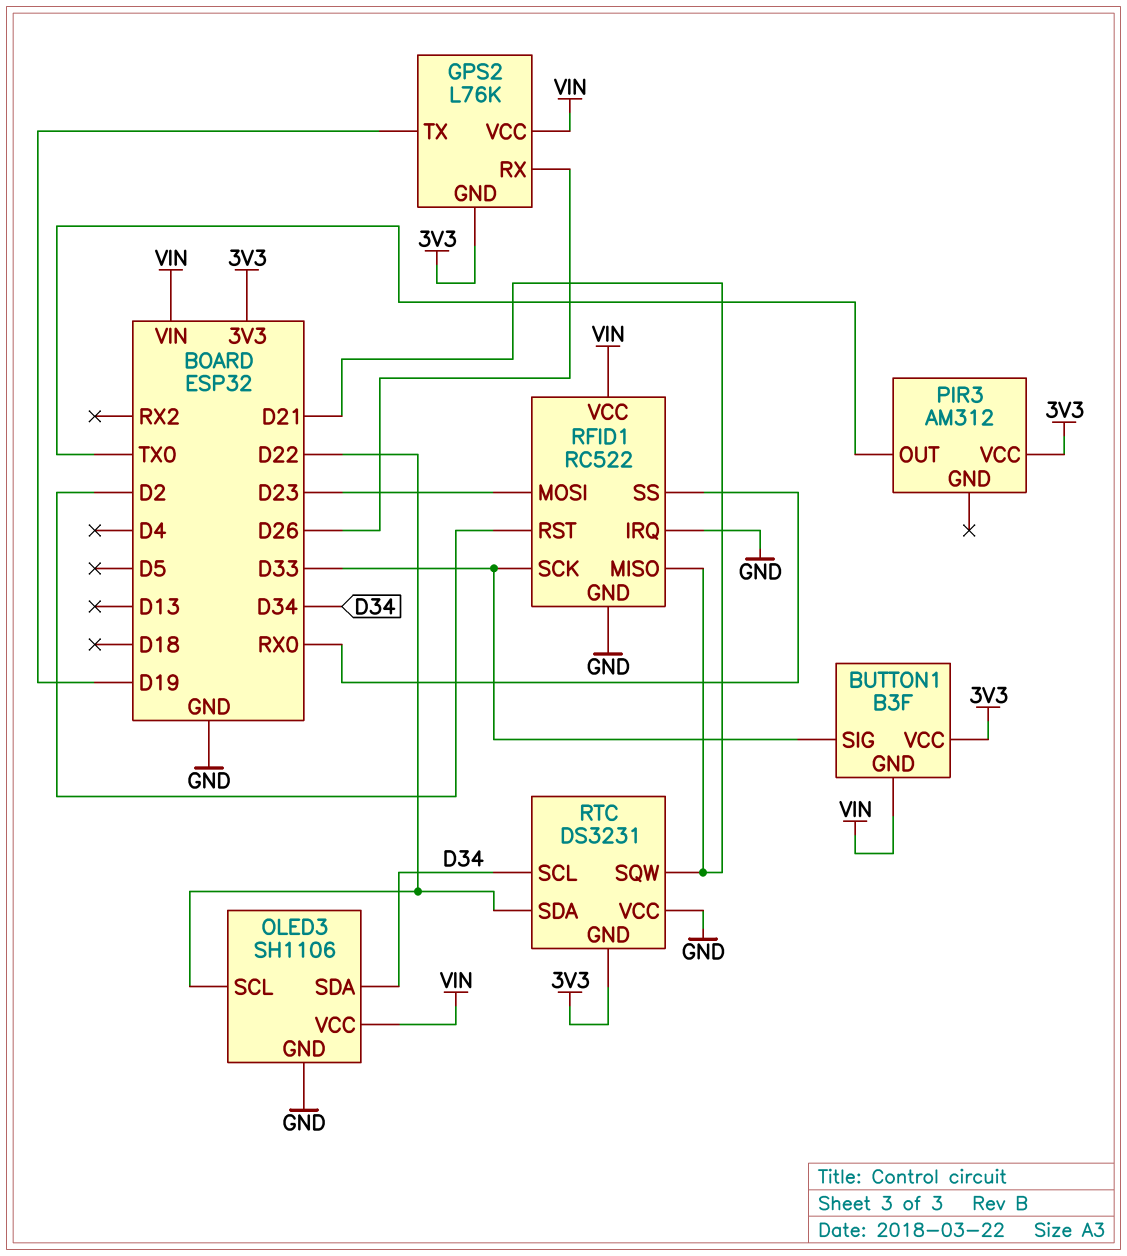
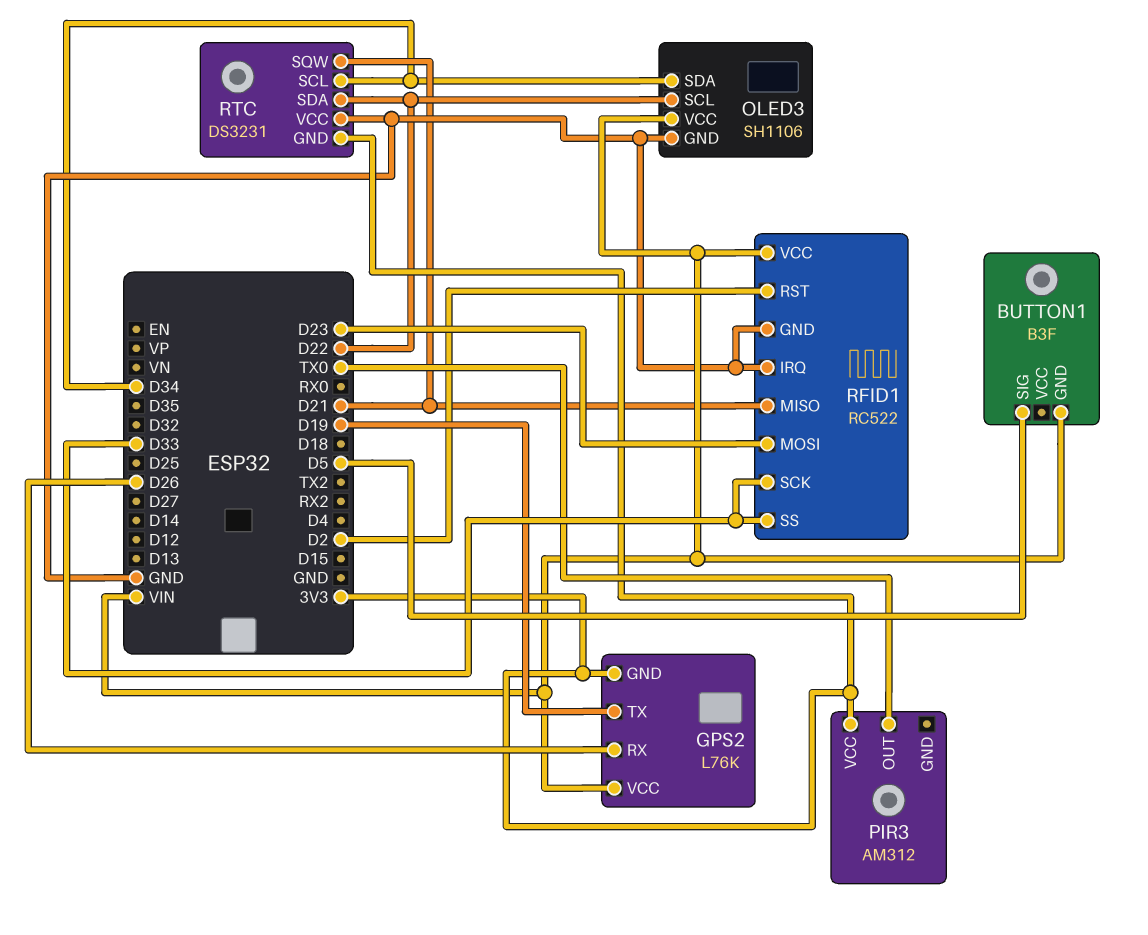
BUTTON1 pin SIG: D33 -> D5
BUTTON1 pin VCC: 3V3 -> none
RFID1 pin SS: RX0 -> D33

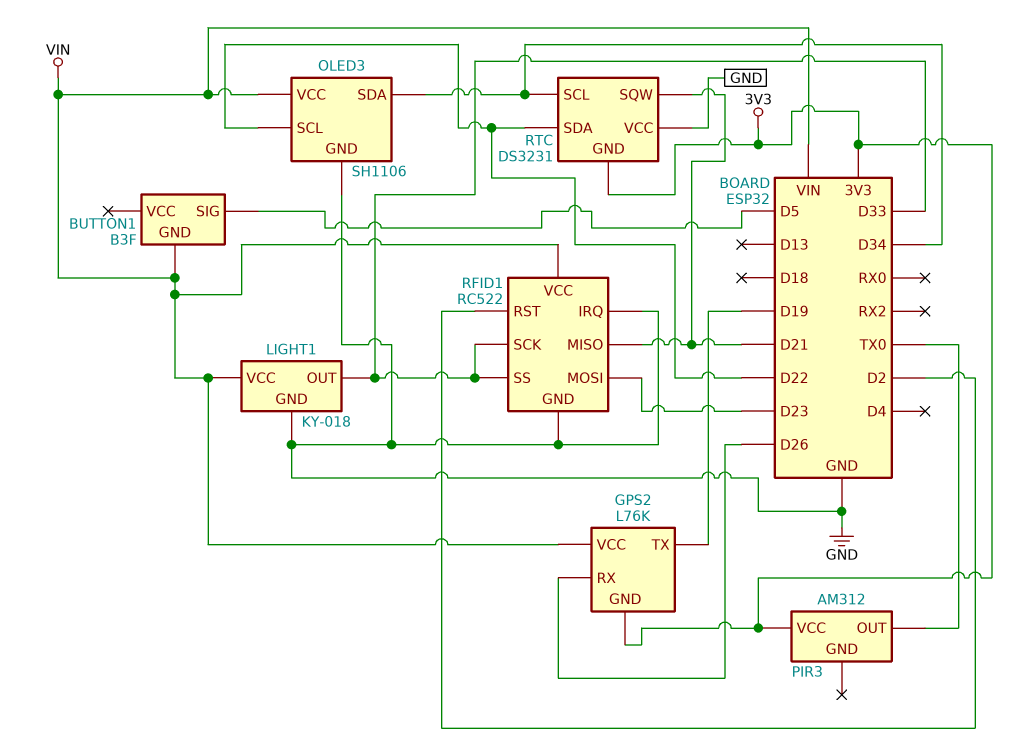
LIGHT1: none -> KY-018
LIGHT1 pin GND: none -> GND
LIGHT1 pin OUT: none -> D33
LIGHT1 pin VCC: none -> VIN

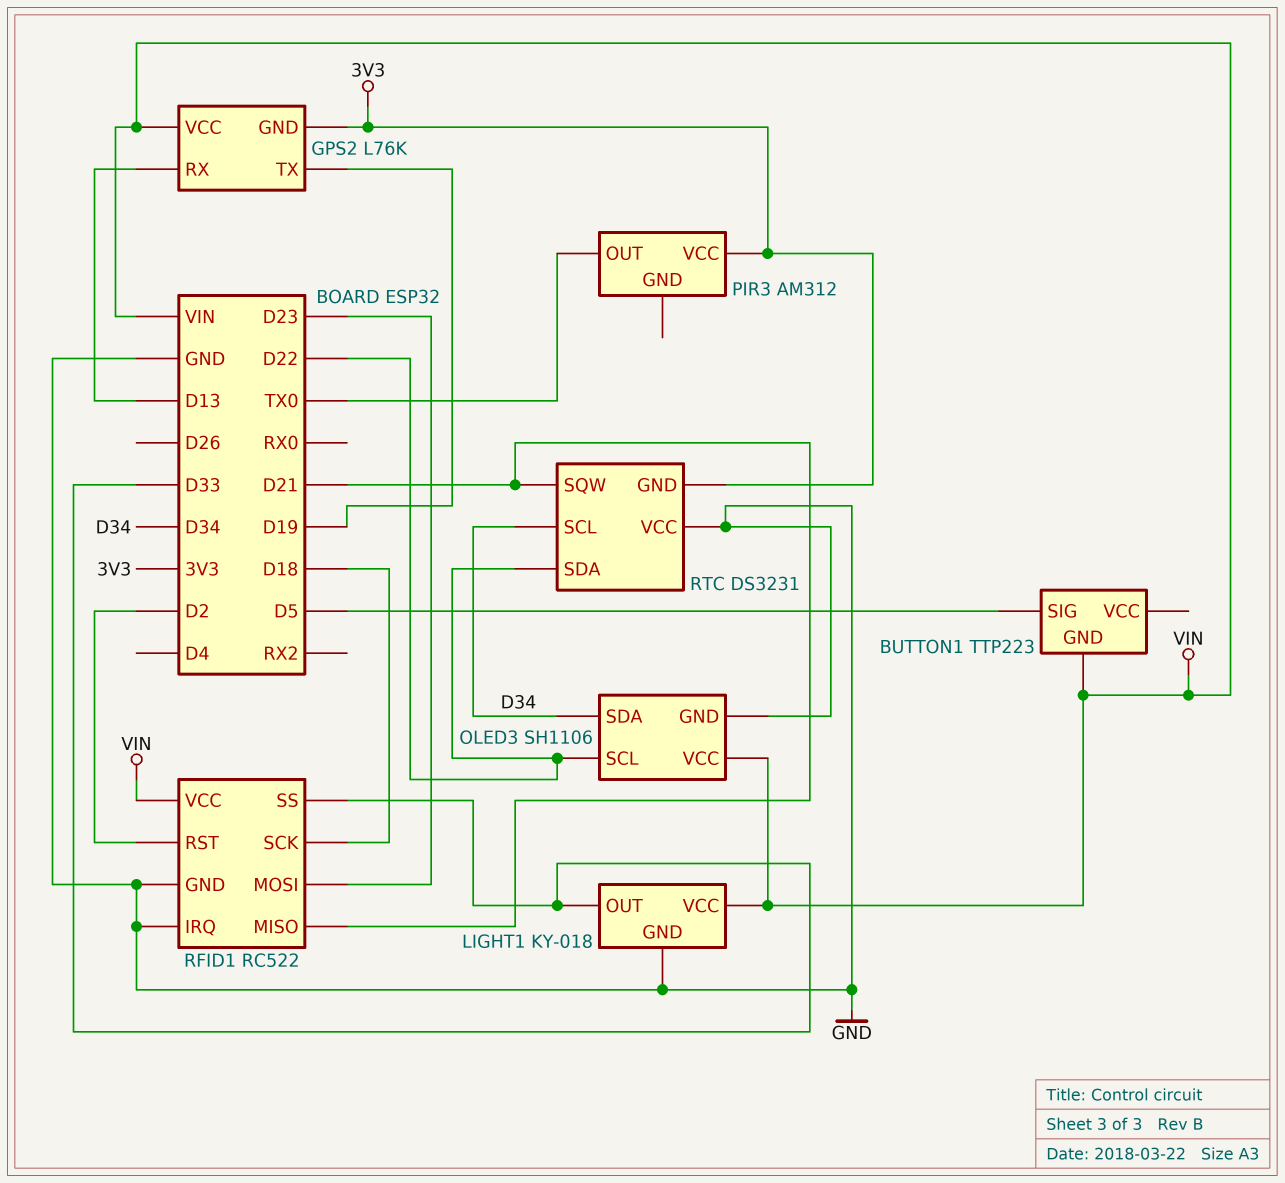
BUTTON1: B3F -> TTP223
GPS2 pin RX: D26 -> D13
RFID1 pin SCK: D33 -> D18

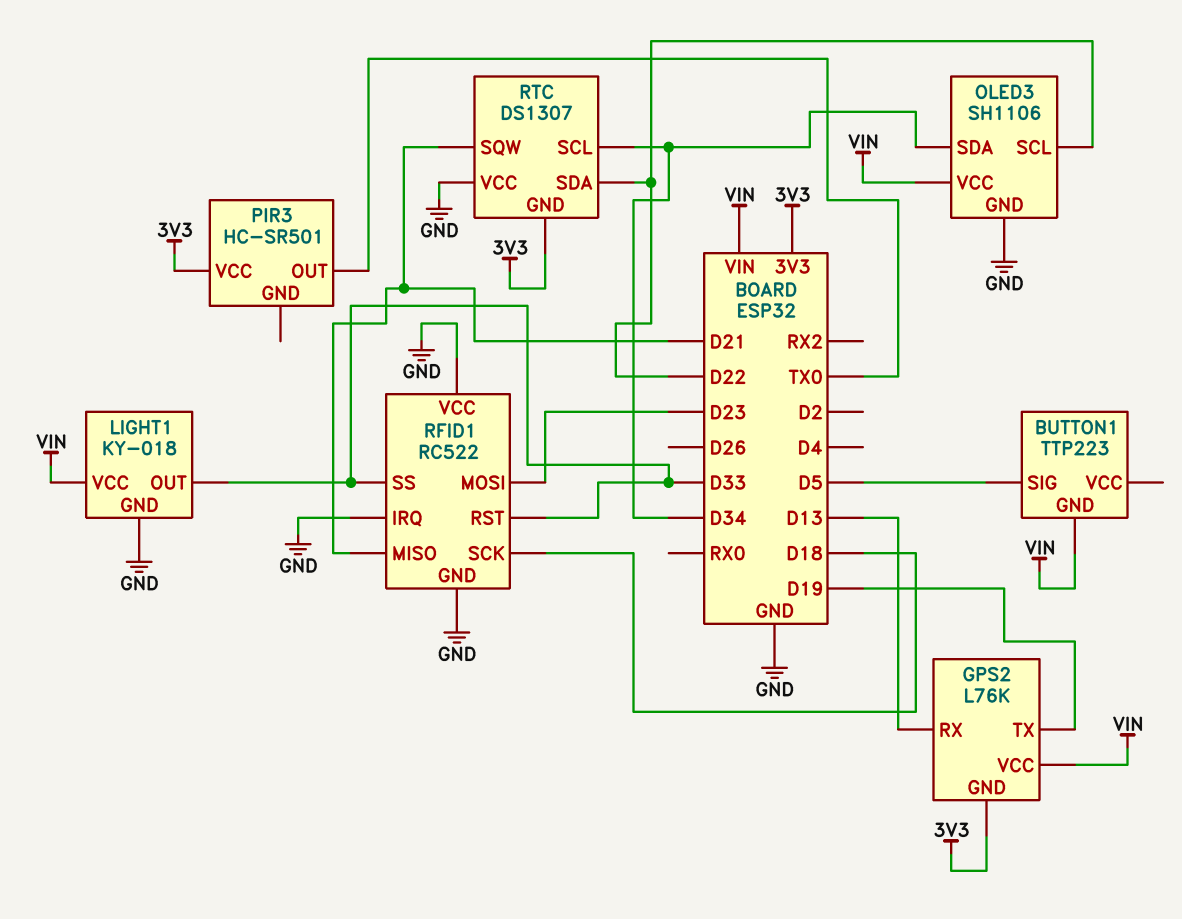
PIR3: AM312 -> HC-SR501
RFID1 pin RST: D2 -> D33
RFID1 pin VCC: VIN -> GND
RTC: DS3231 -> DS1307

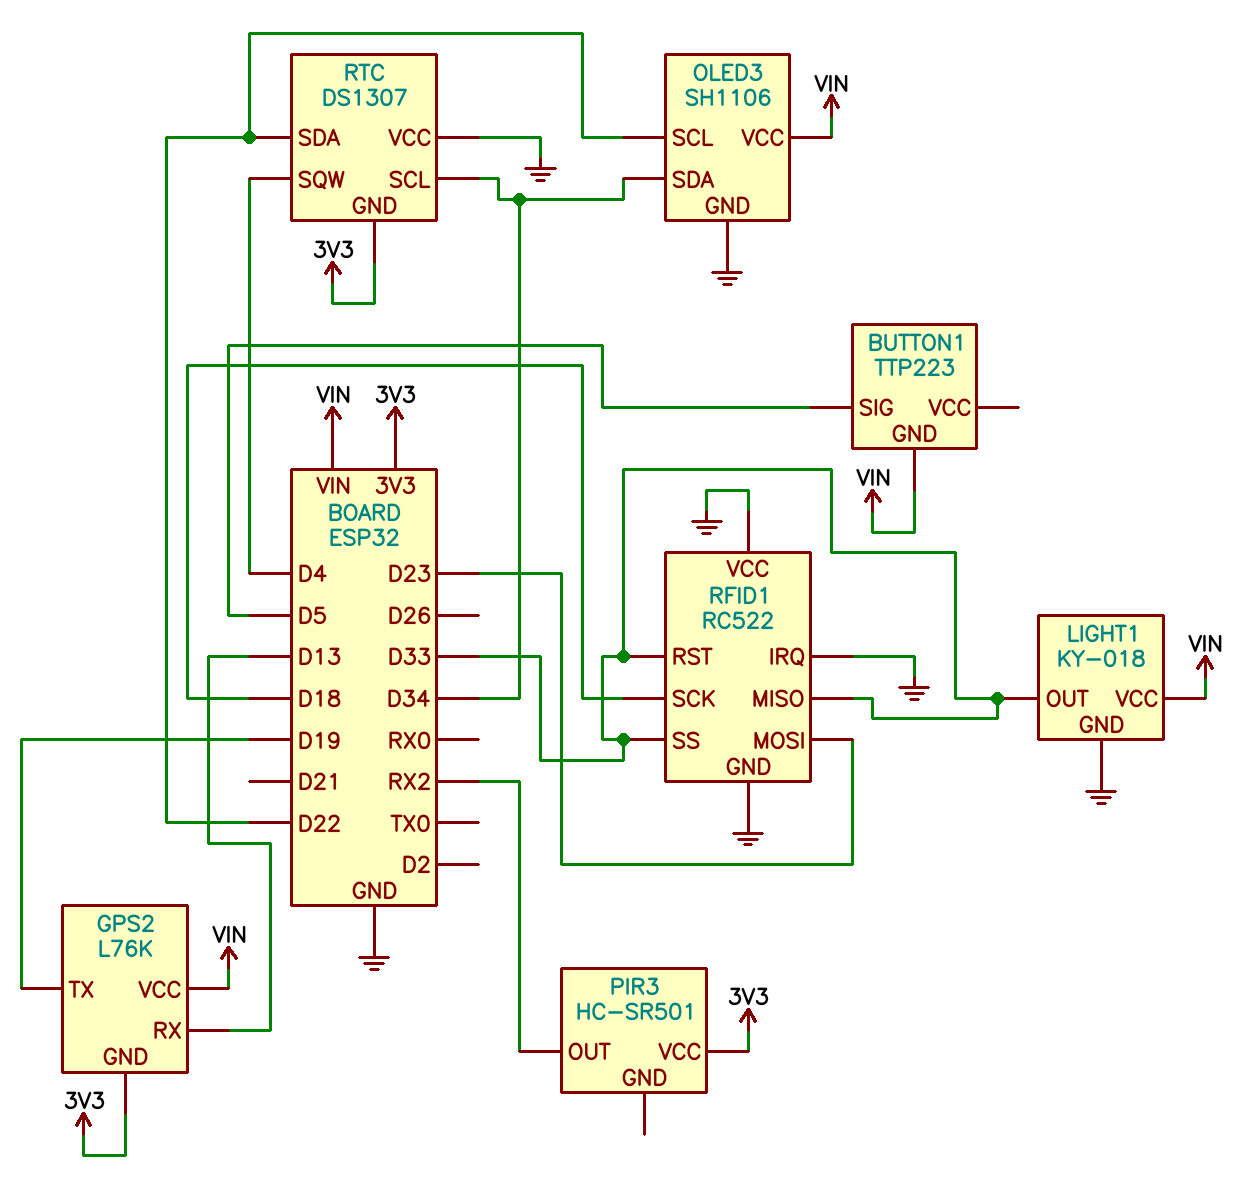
PIR3 pin OUT: TX0 -> RX2
RFID1 pin MISO: D21 -> D33
RTC pin SQW: D21 -> D4

